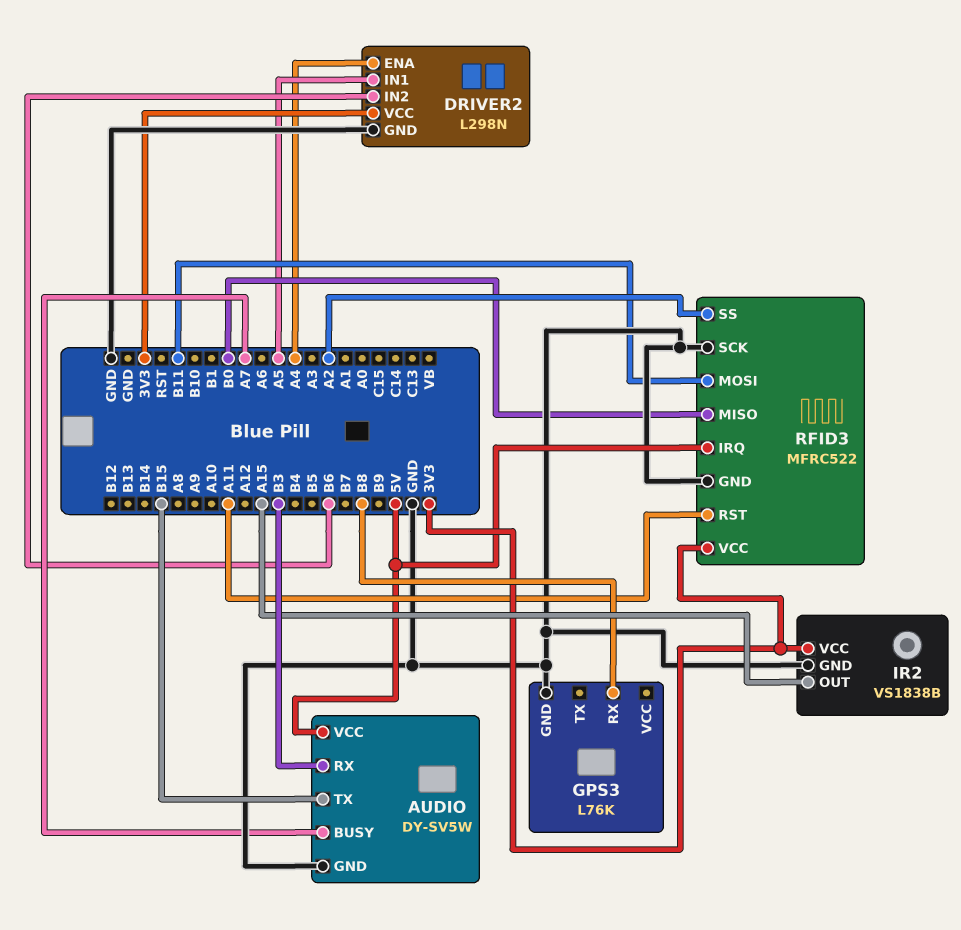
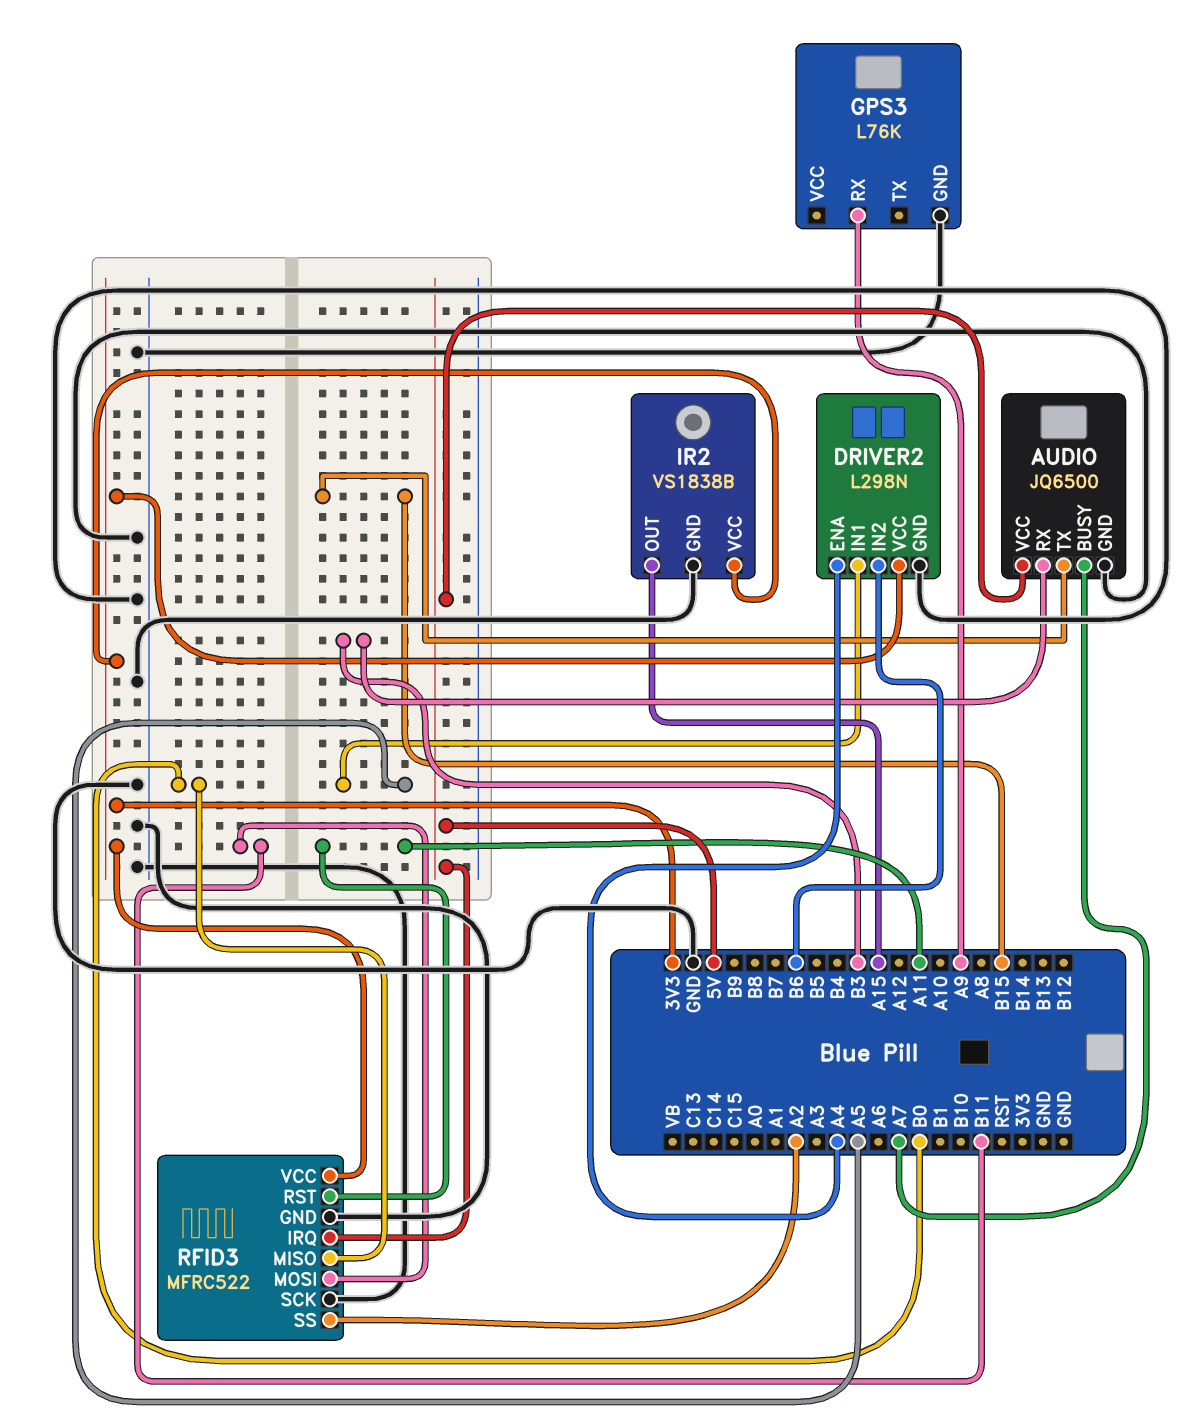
AUDIO: DY-SV5W -> JQ6500
GPS3 pin RX: B8 -> A9

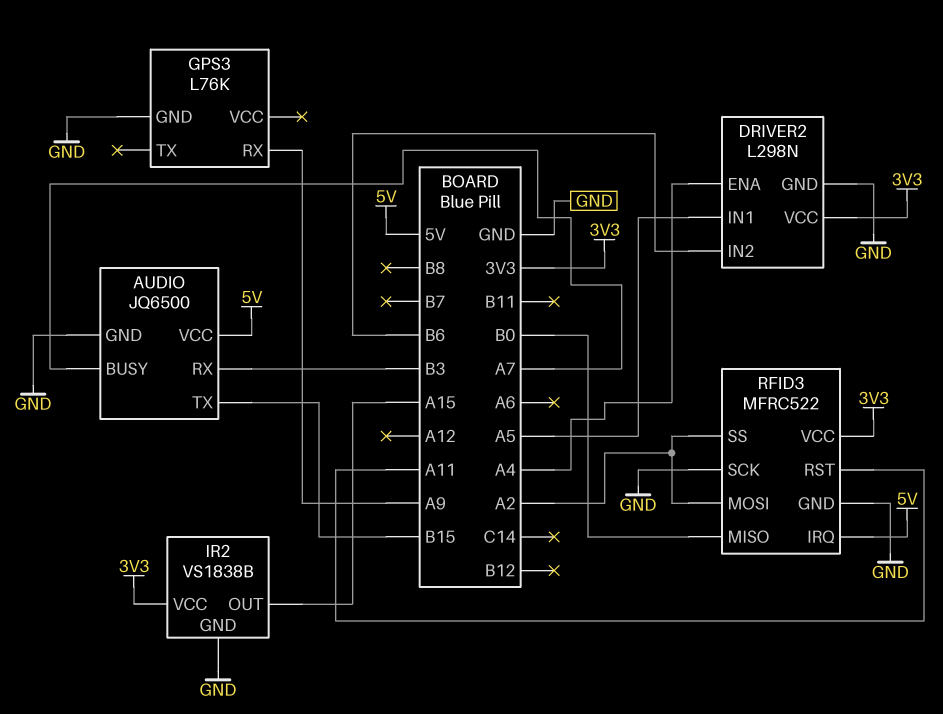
RFID3 pin MOSI: B11 -> A2

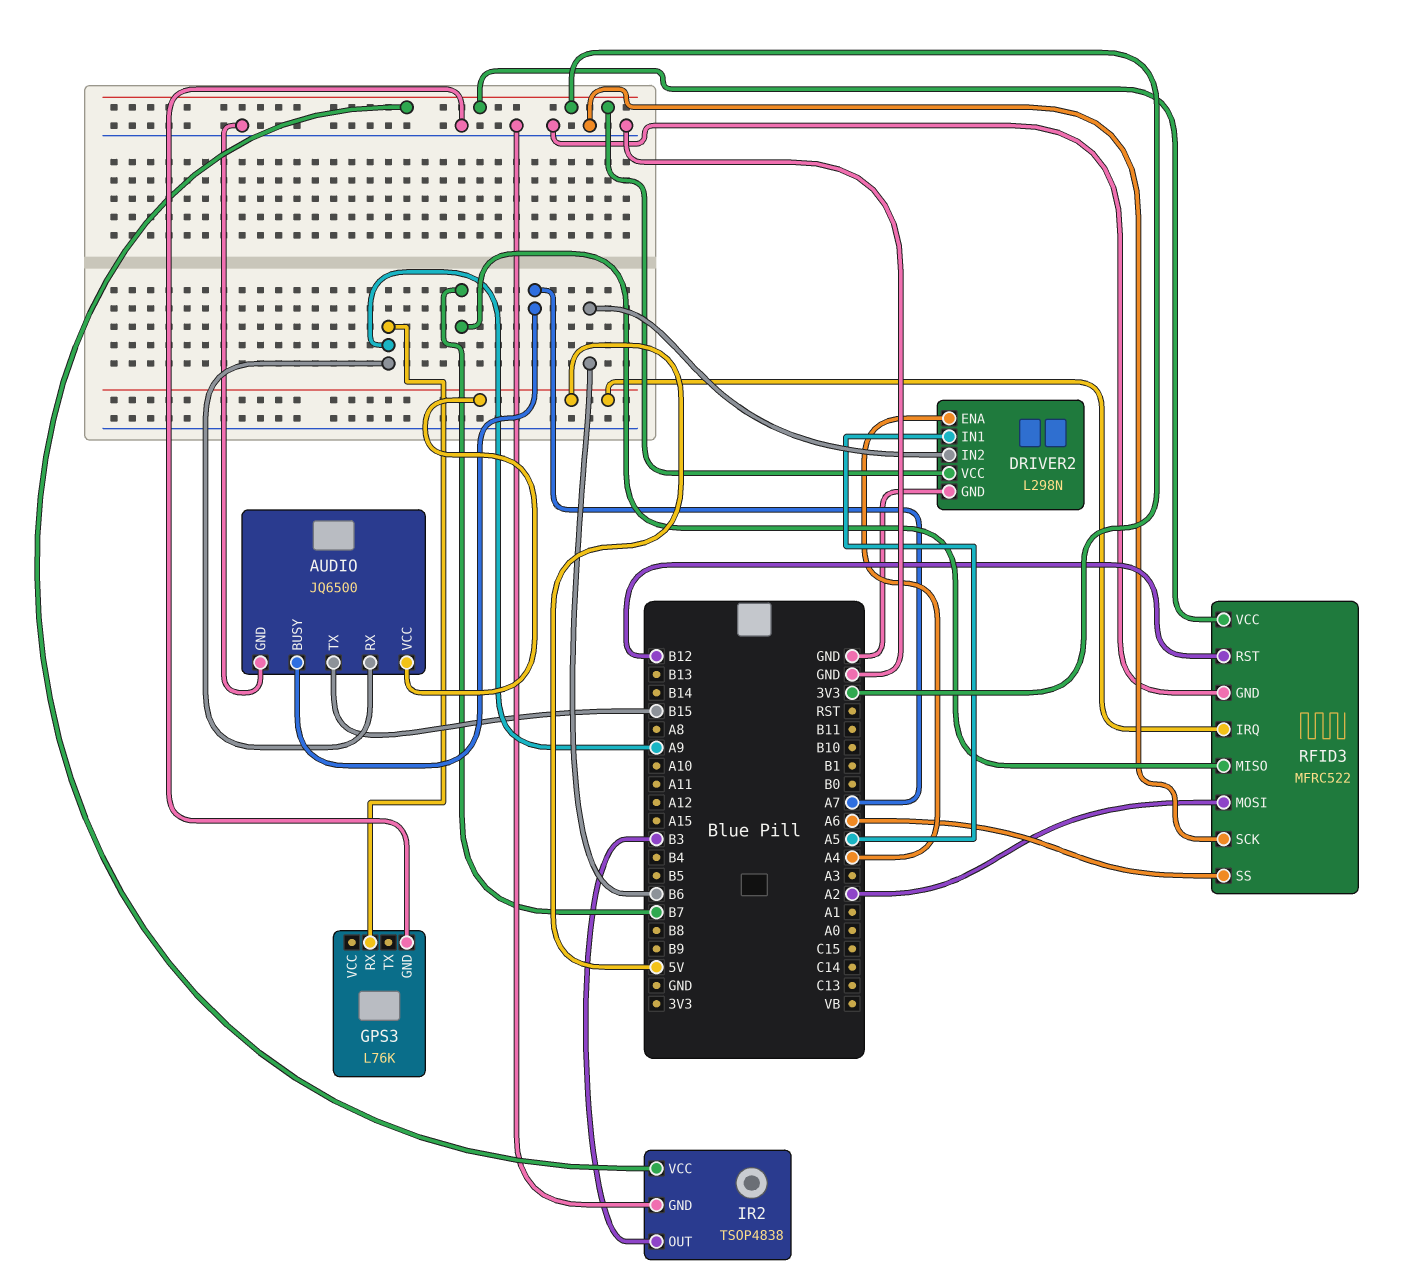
AUDIO pin RX: B3 -> A9
IR2: VS1838B -> TSOP4838
IR2 pin OUT: A15 -> B3
RFID3 pin MISO: B0 -> B7
RFID3 pin RST: A11 -> B12
RFID3 pin SS: A2 -> A6

